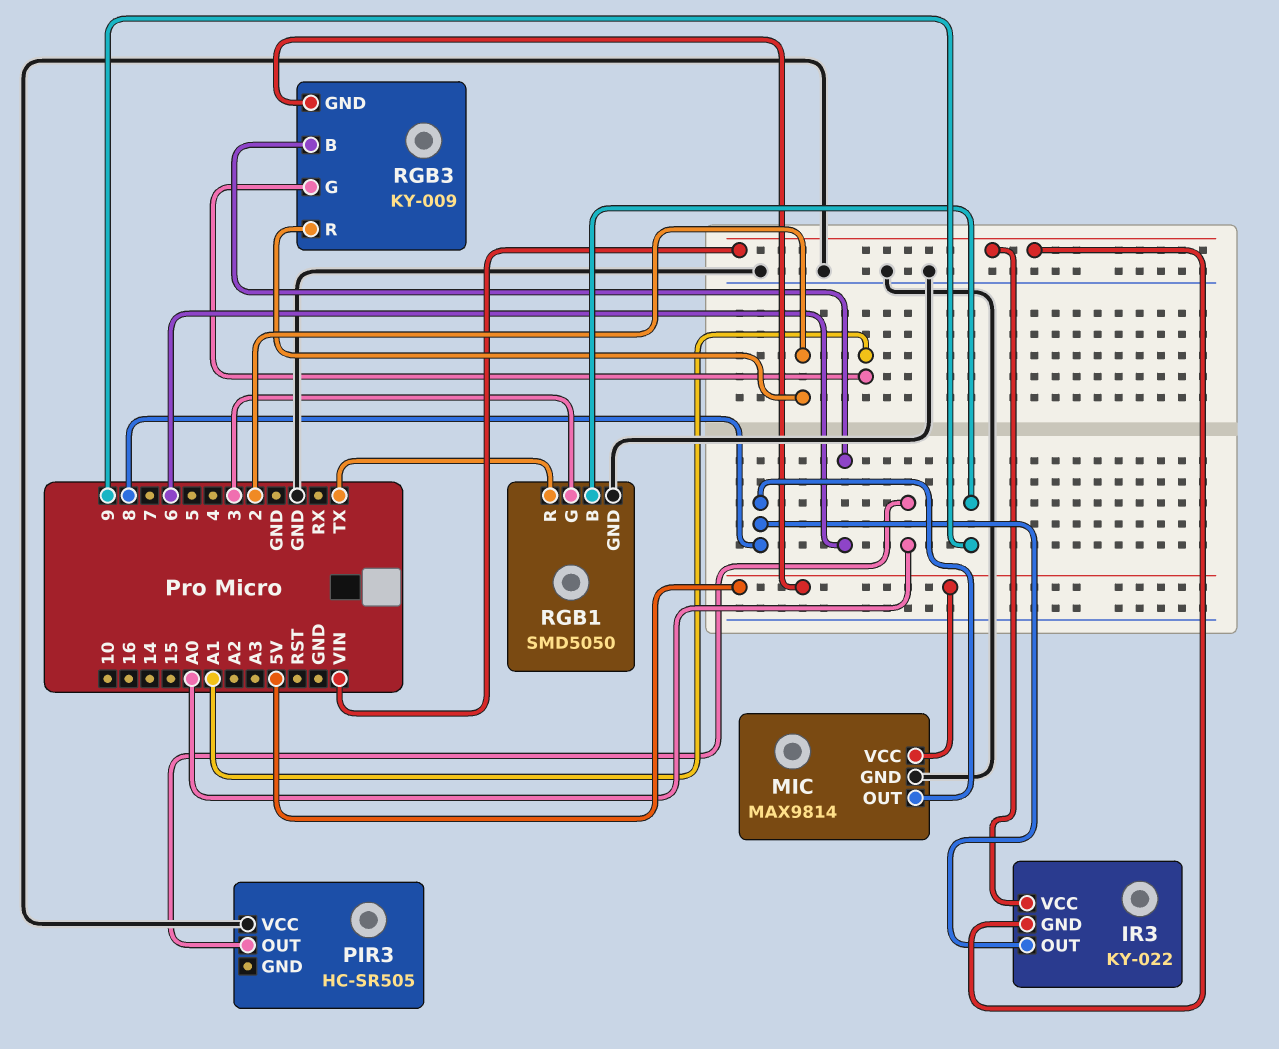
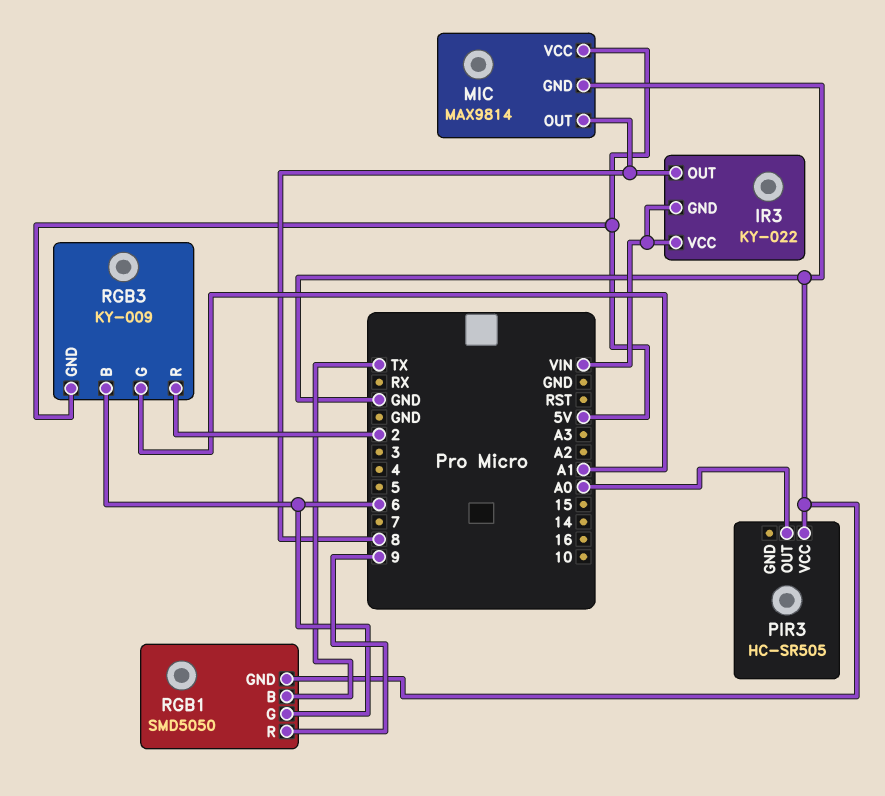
RGB1 pin B: 9 -> TX
RGB1 pin G: 3 -> 6
RGB1 pin R: TX -> 9

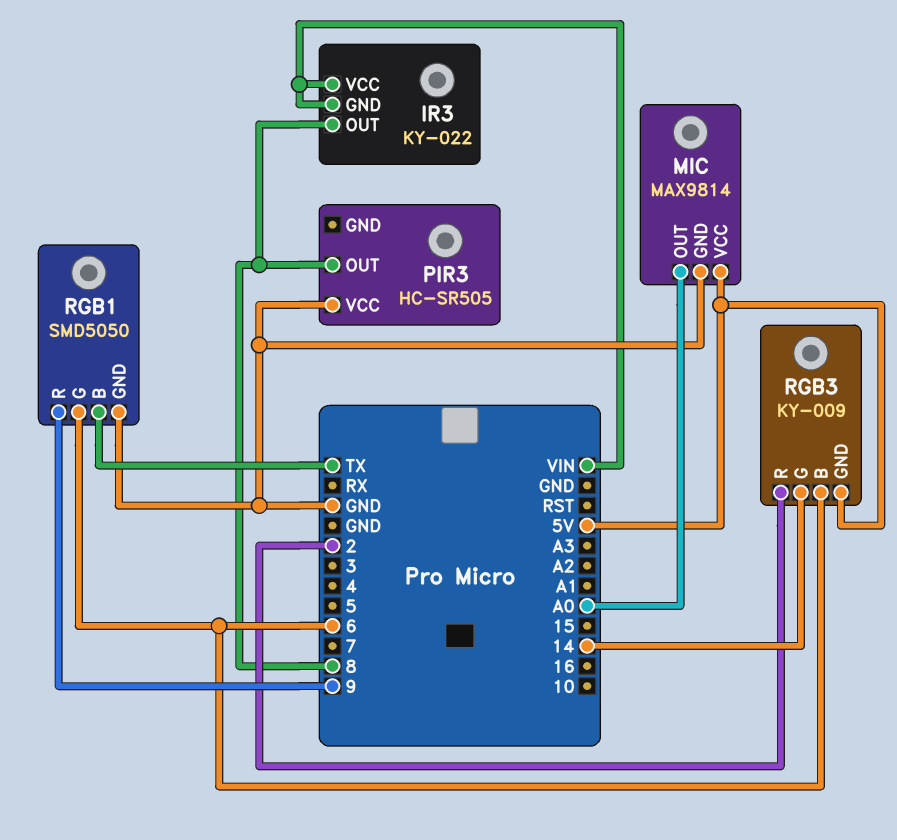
MIC pin OUT: 8 -> A0
PIR3 pin OUT: A0 -> 8
RGB3 pin G: A1 -> 14

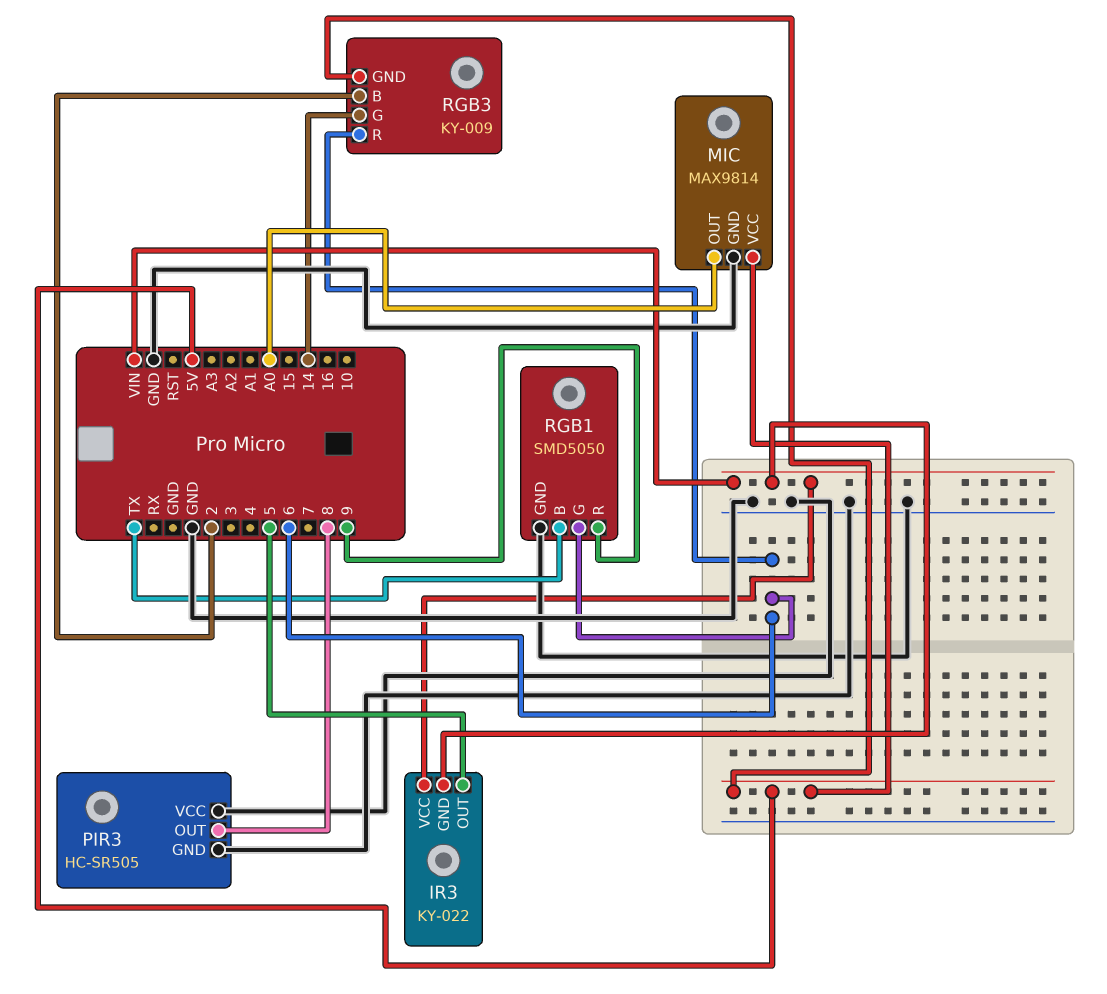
IR3 pin OUT: 8 -> 5
PIR3 pin GND: none -> GND
RGB3 pin B: 6 -> 2
RGB3 pin R: 2 -> 6

